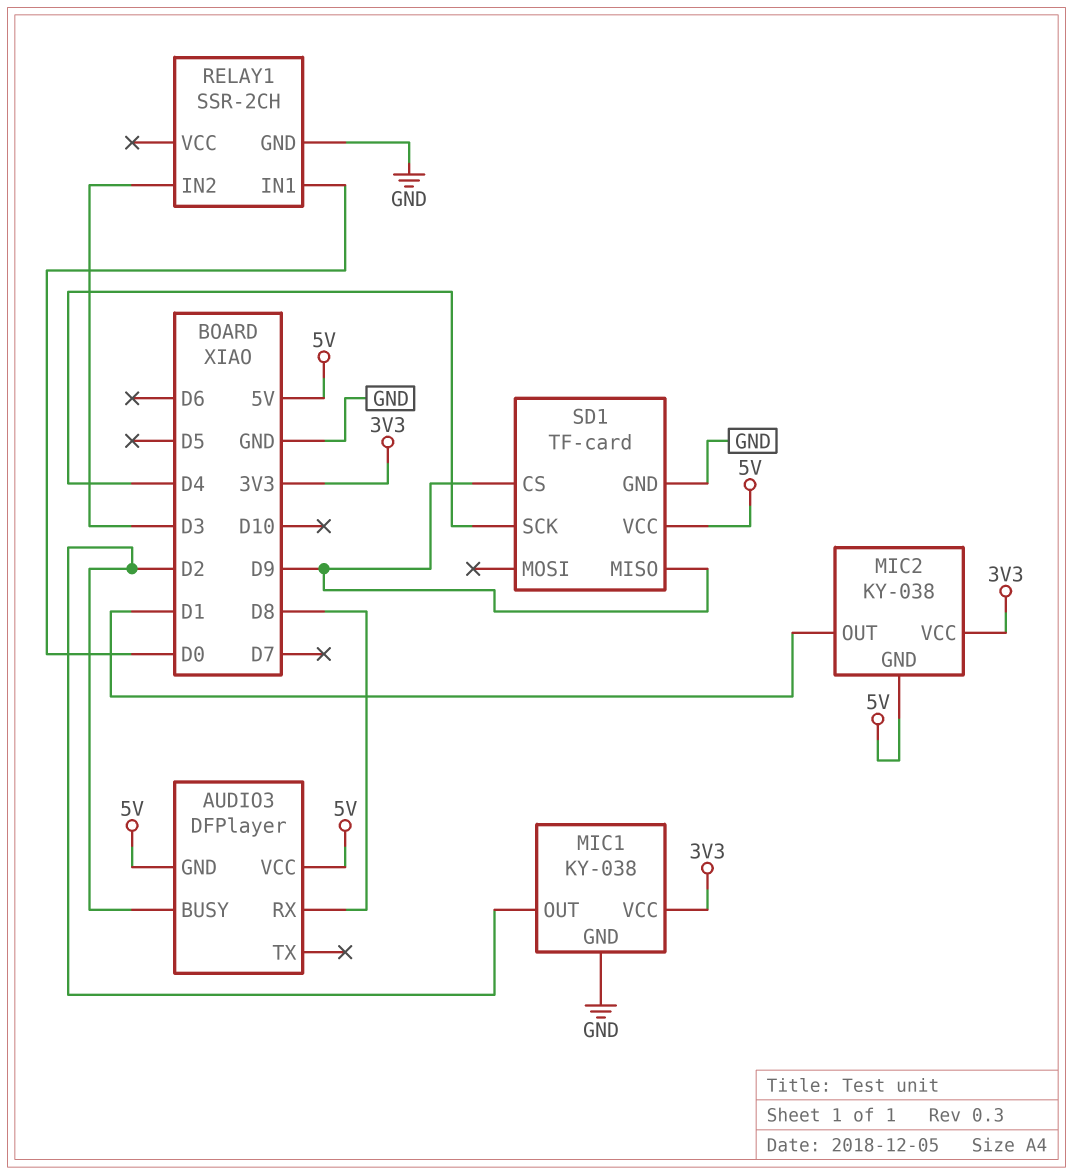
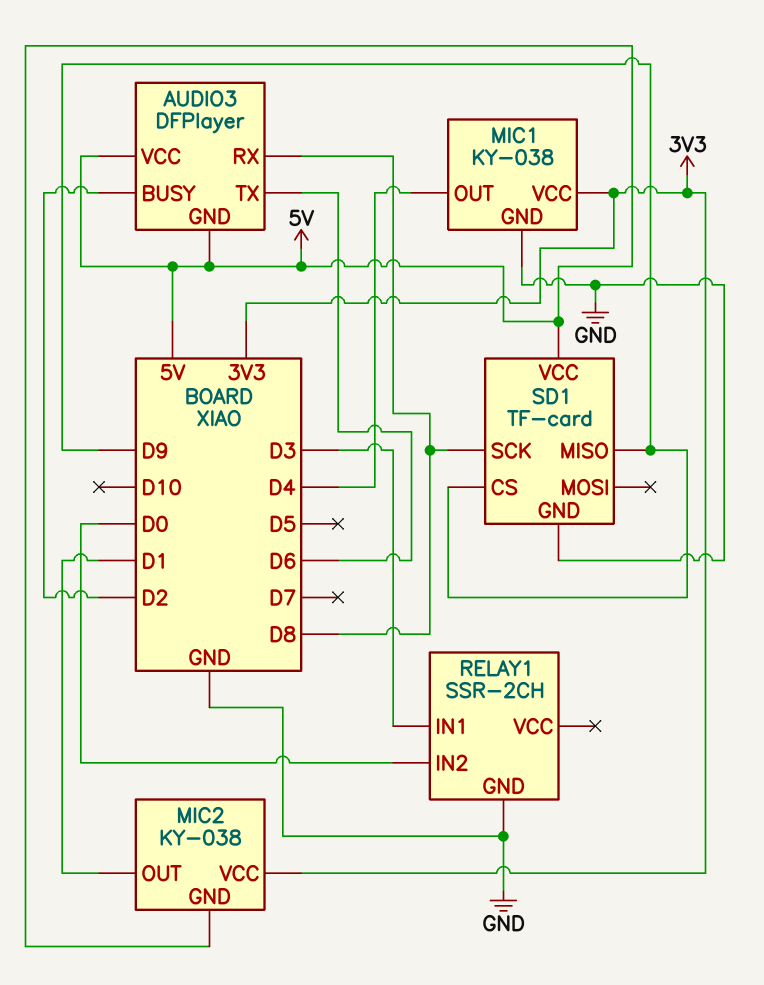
AUDIO3 pin TX: none -> D6
MIC1 pin OUT: D2 -> D4
RELAY1 pin IN1: D0 -> D3
RELAY1 pin IN2: D3 -> D0
SD1 pin SCK: D4 -> D8

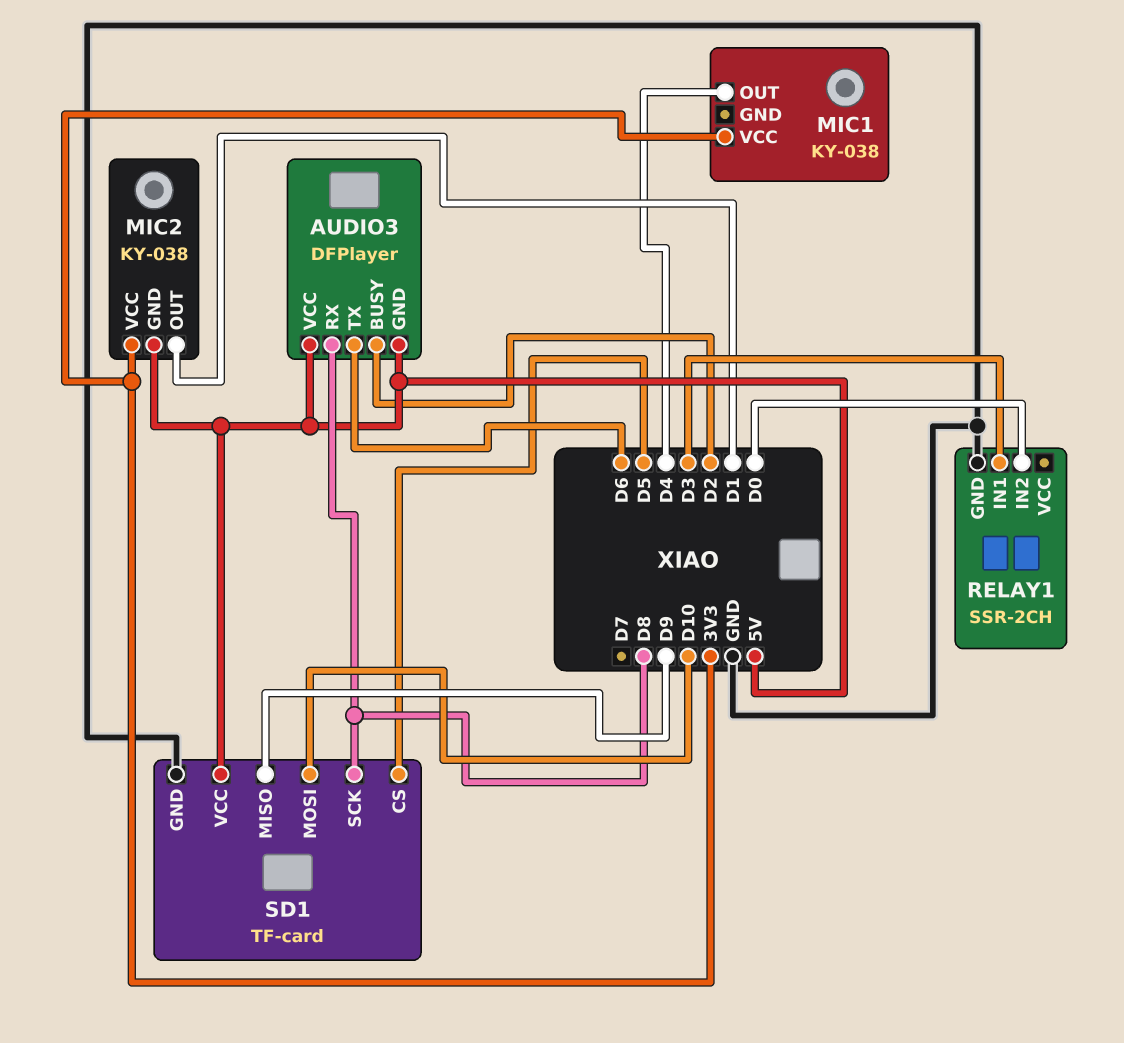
MIC1 pin GND: GND -> none
SD1 pin CS: D9 -> D5
SD1 pin MOSI: none -> D10

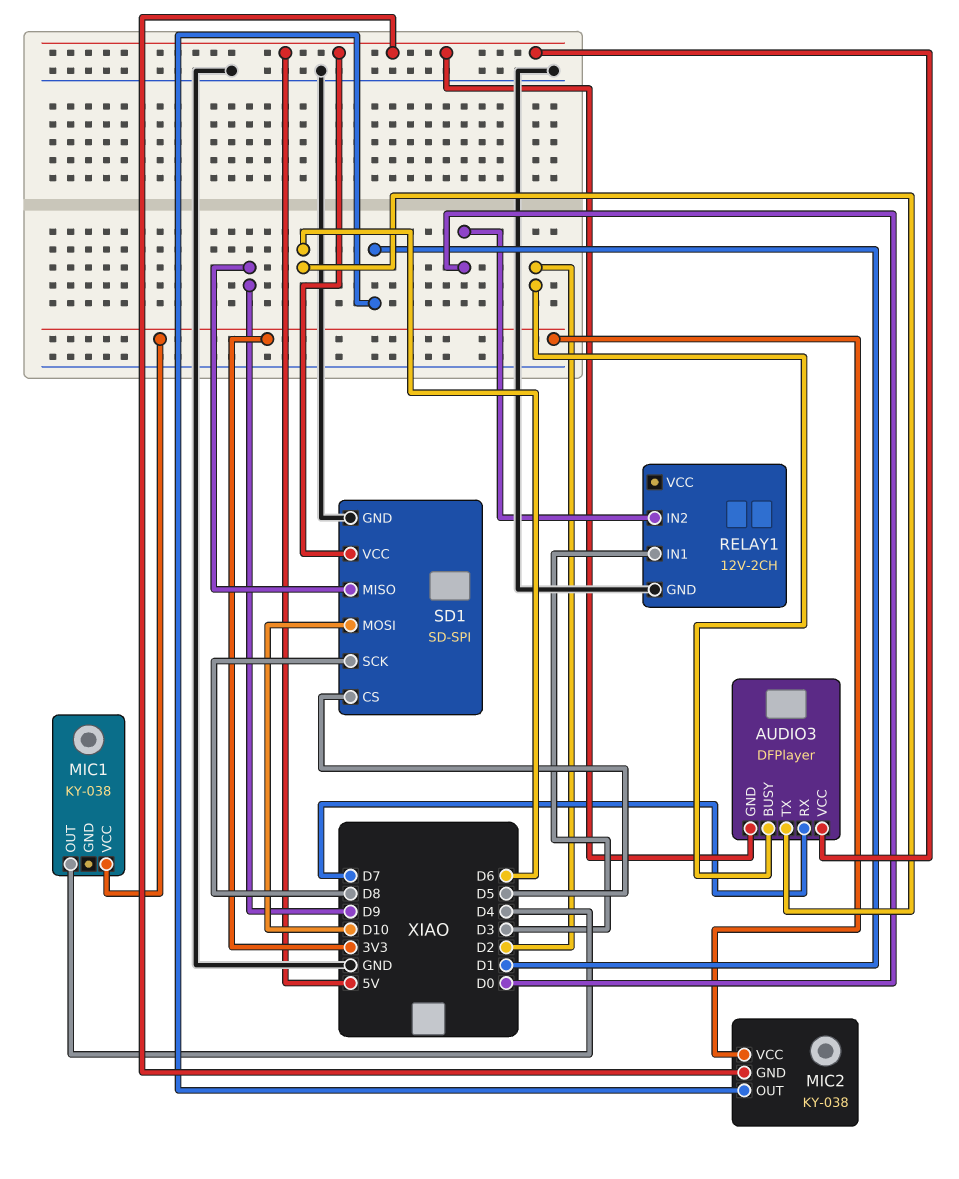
AUDIO3 pin RX: D8 -> D7
RELAY1: SSR-2CH -> 12V-2CH
SD1: TF-card -> SD-SPI

